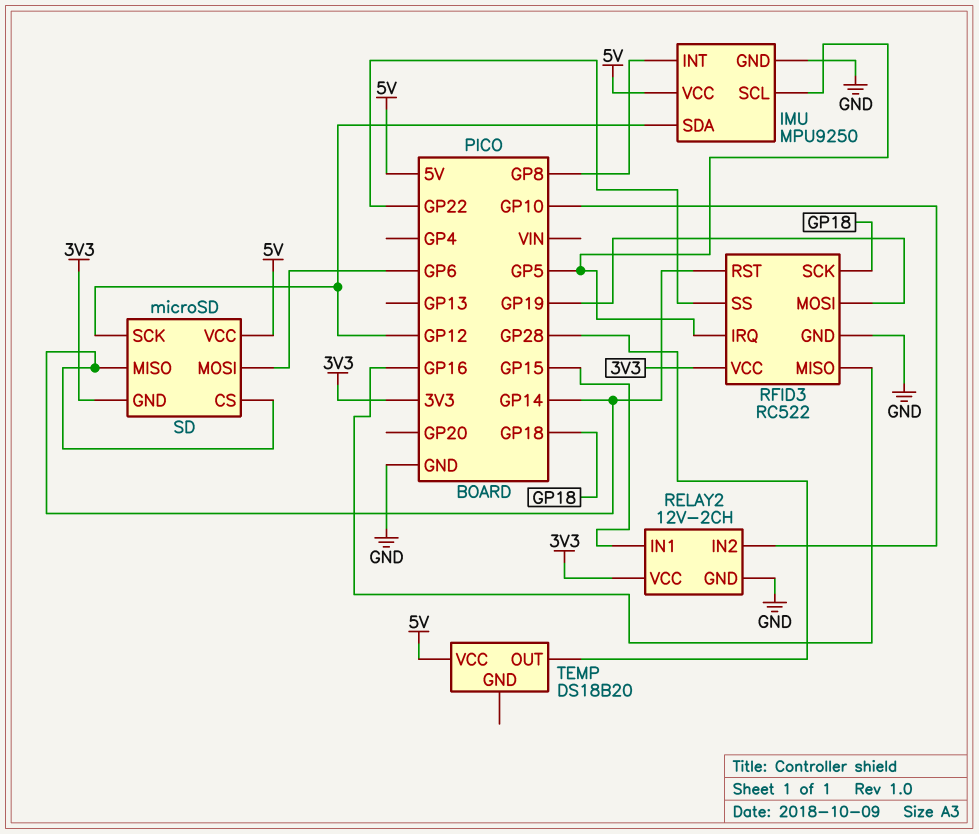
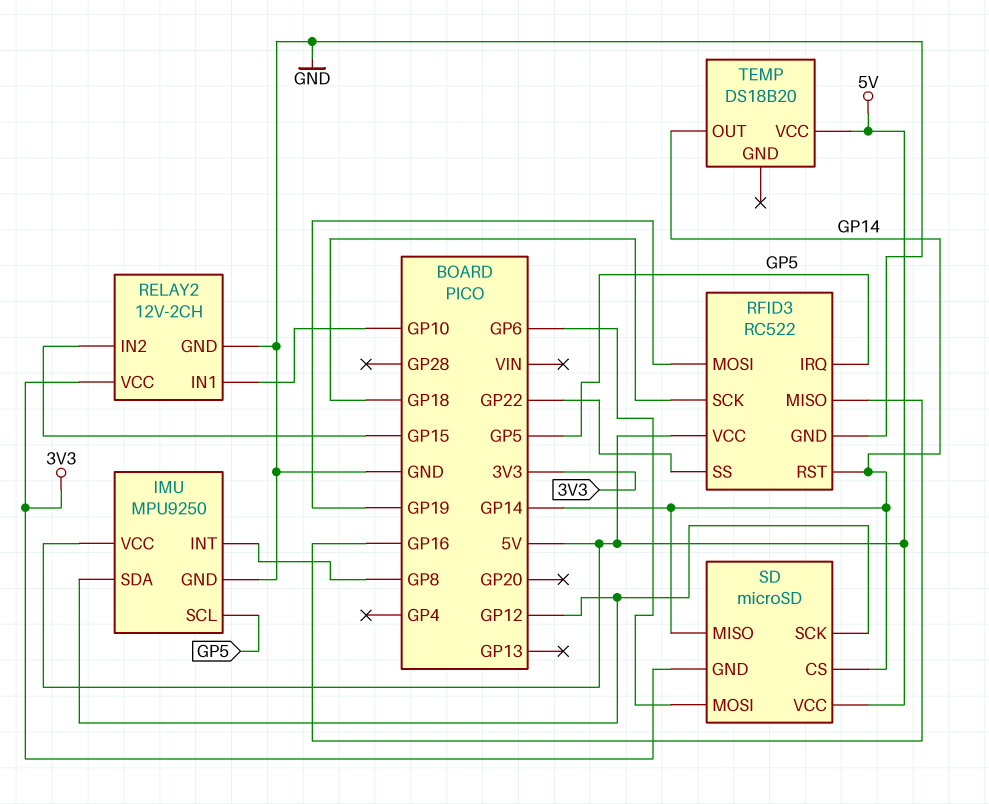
RELAY2 pin IN1: GP15 -> GP10
RELAY2 pin IN2: GP10 -> GP15
RFID3 pin VCC: 3V3 -> 5V
TEMP pin OUT: GP28 -> GP14

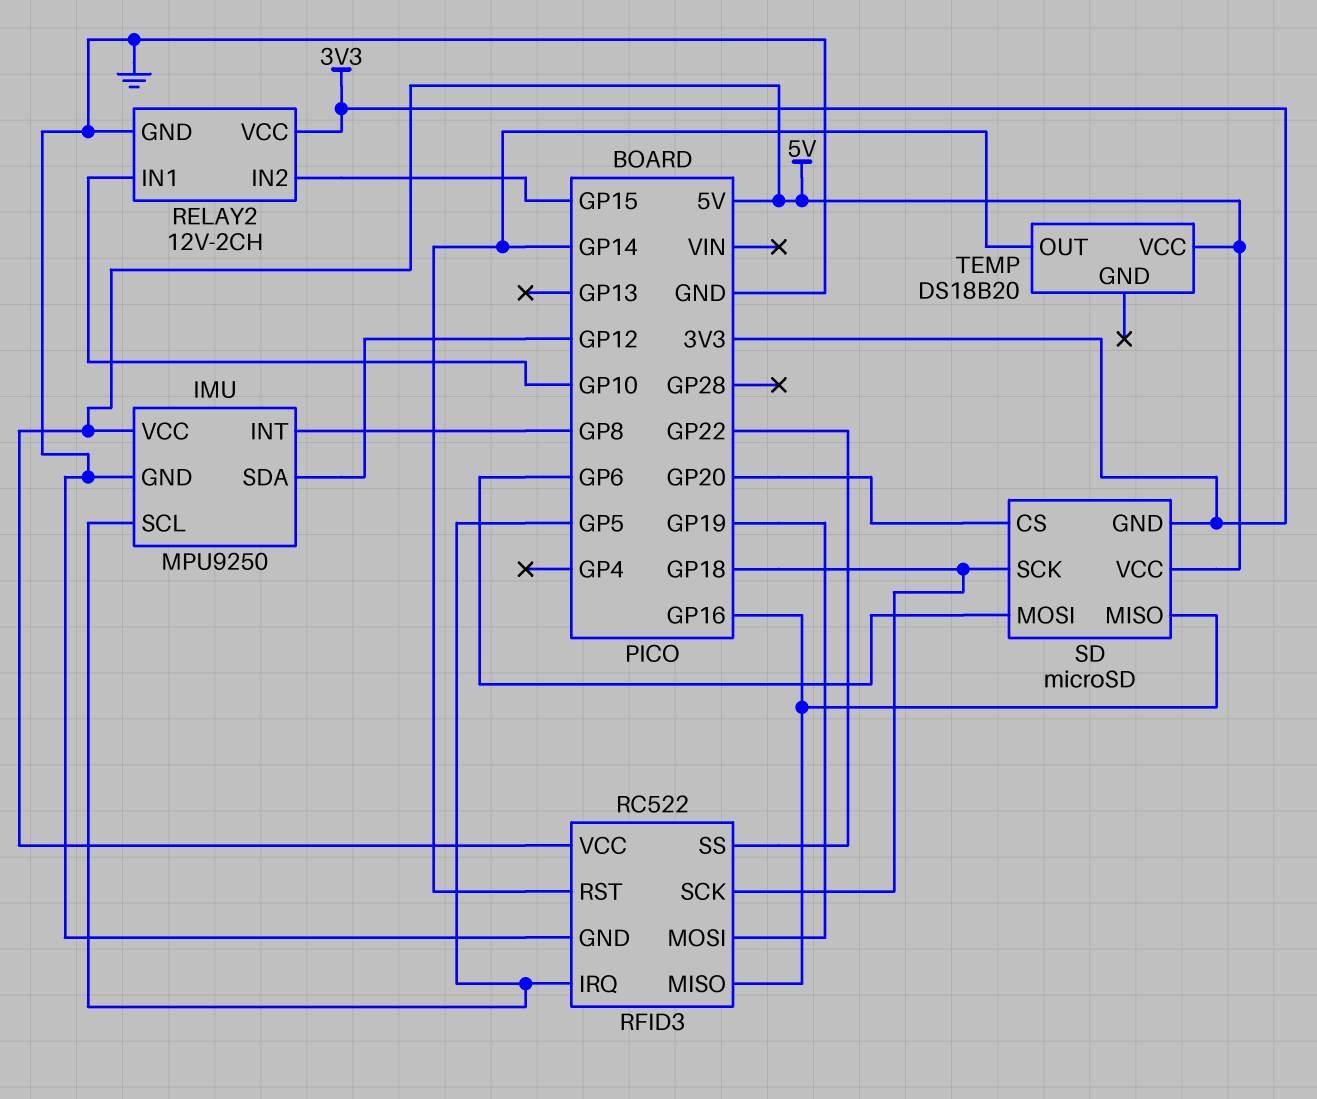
SD pin CS: GP14 -> GP20
SD pin MISO: GP14 -> GP16
SD pin SCK: GP12 -> GP18

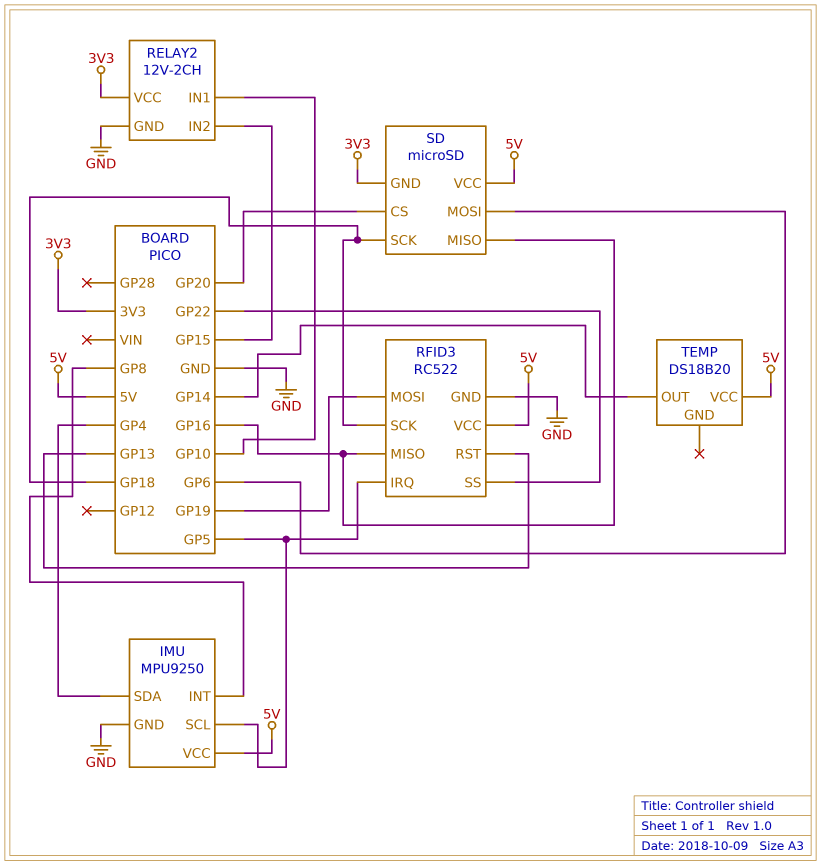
IMU pin SDA: GP12 -> GP4
RFID3 pin RST: GP14 -> GP13

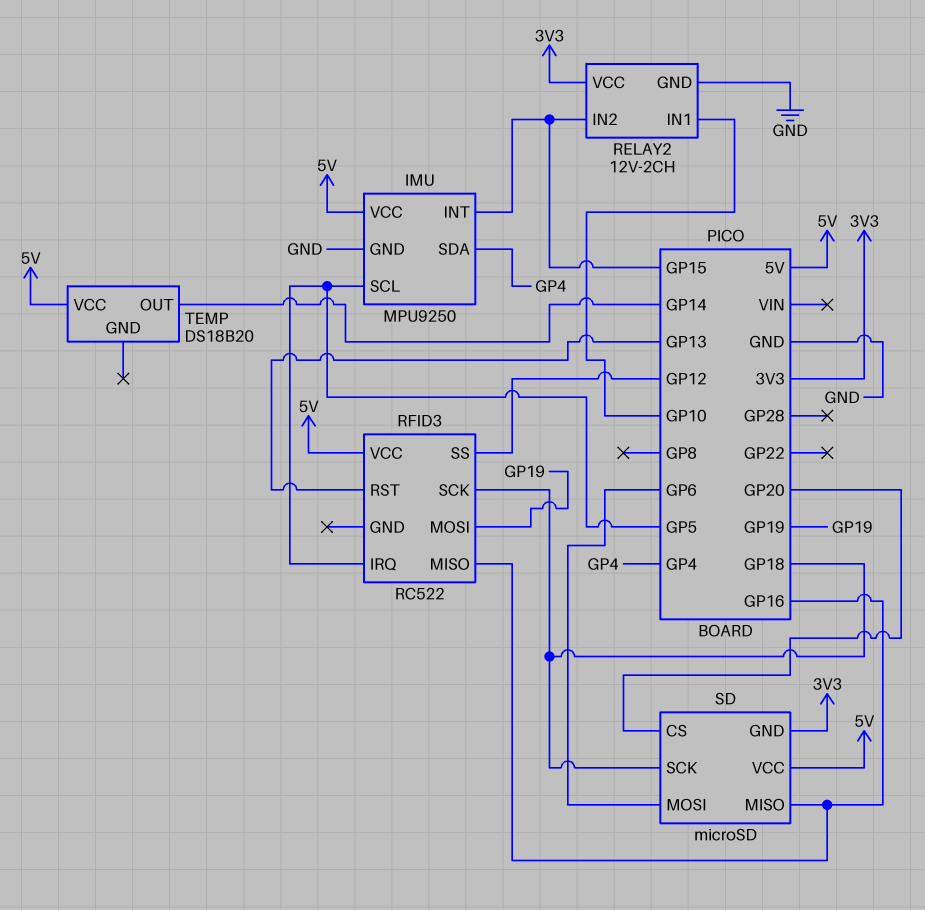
IMU pin INT: GP8 -> GP15
RFID3 pin GND: GND -> none
RFID3 pin SS: GP22 -> GP12

